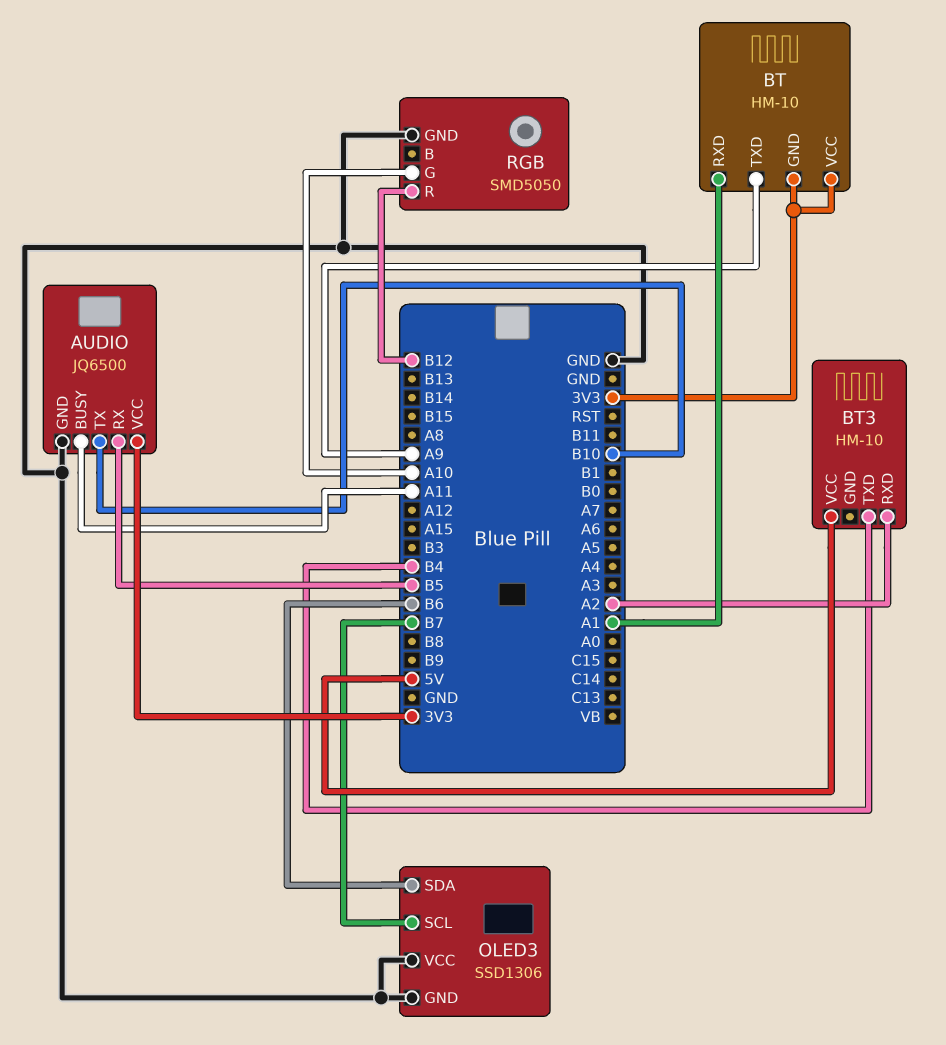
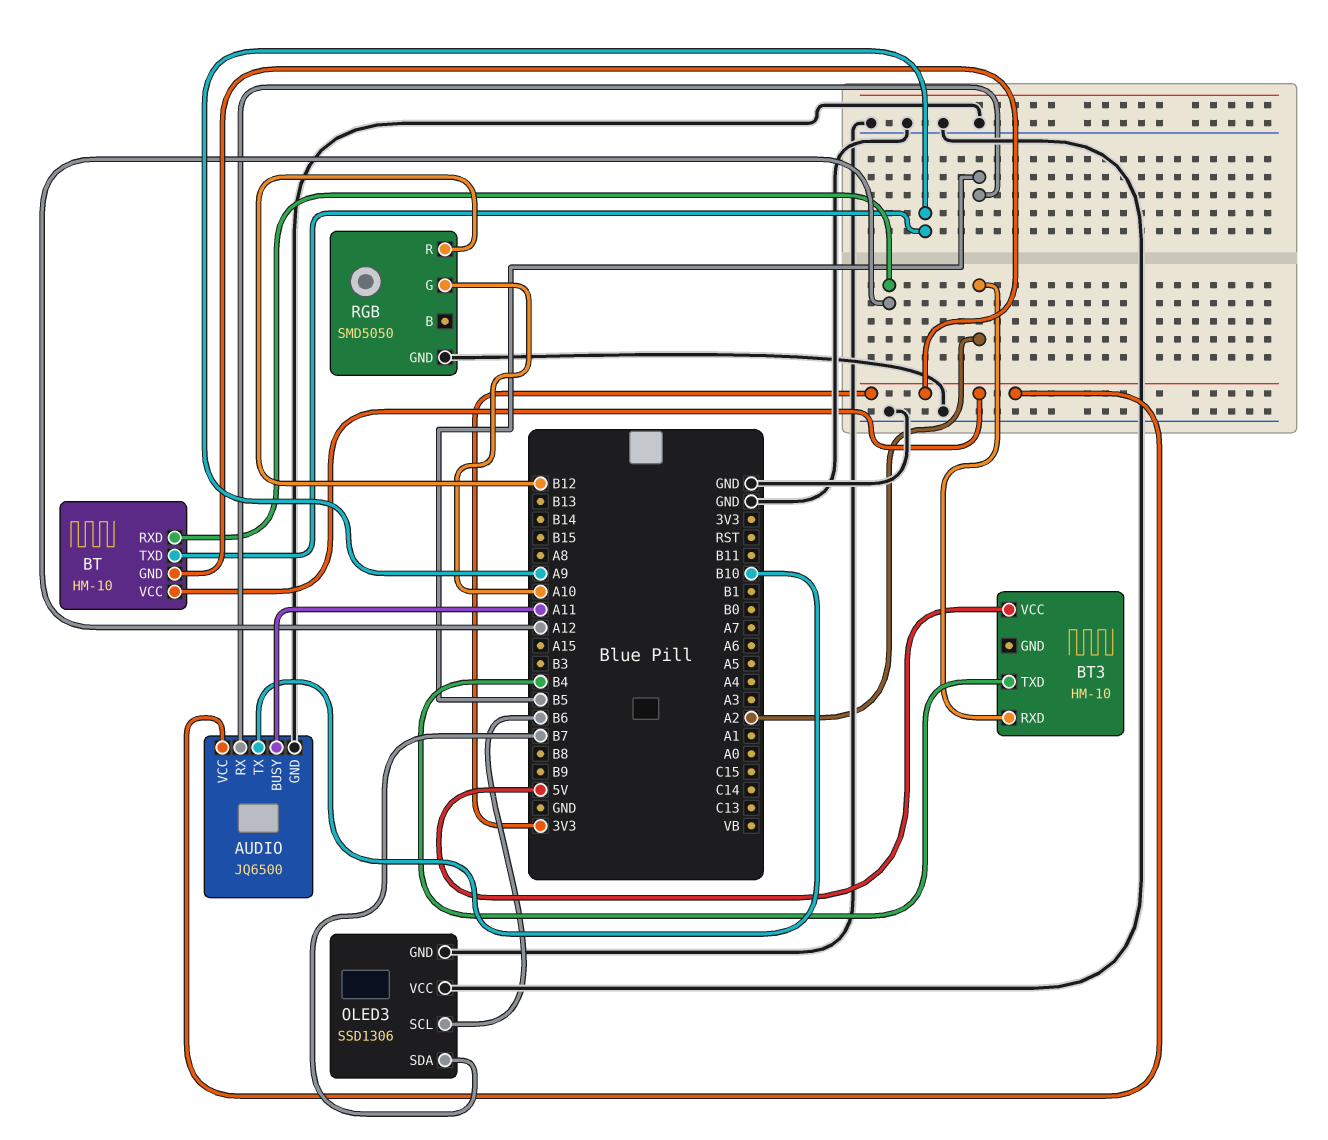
BT pin RXD: A1 -> A12
OLED3 pin SCL: B7 -> B6
OLED3 pin SDA: B6 -> B7

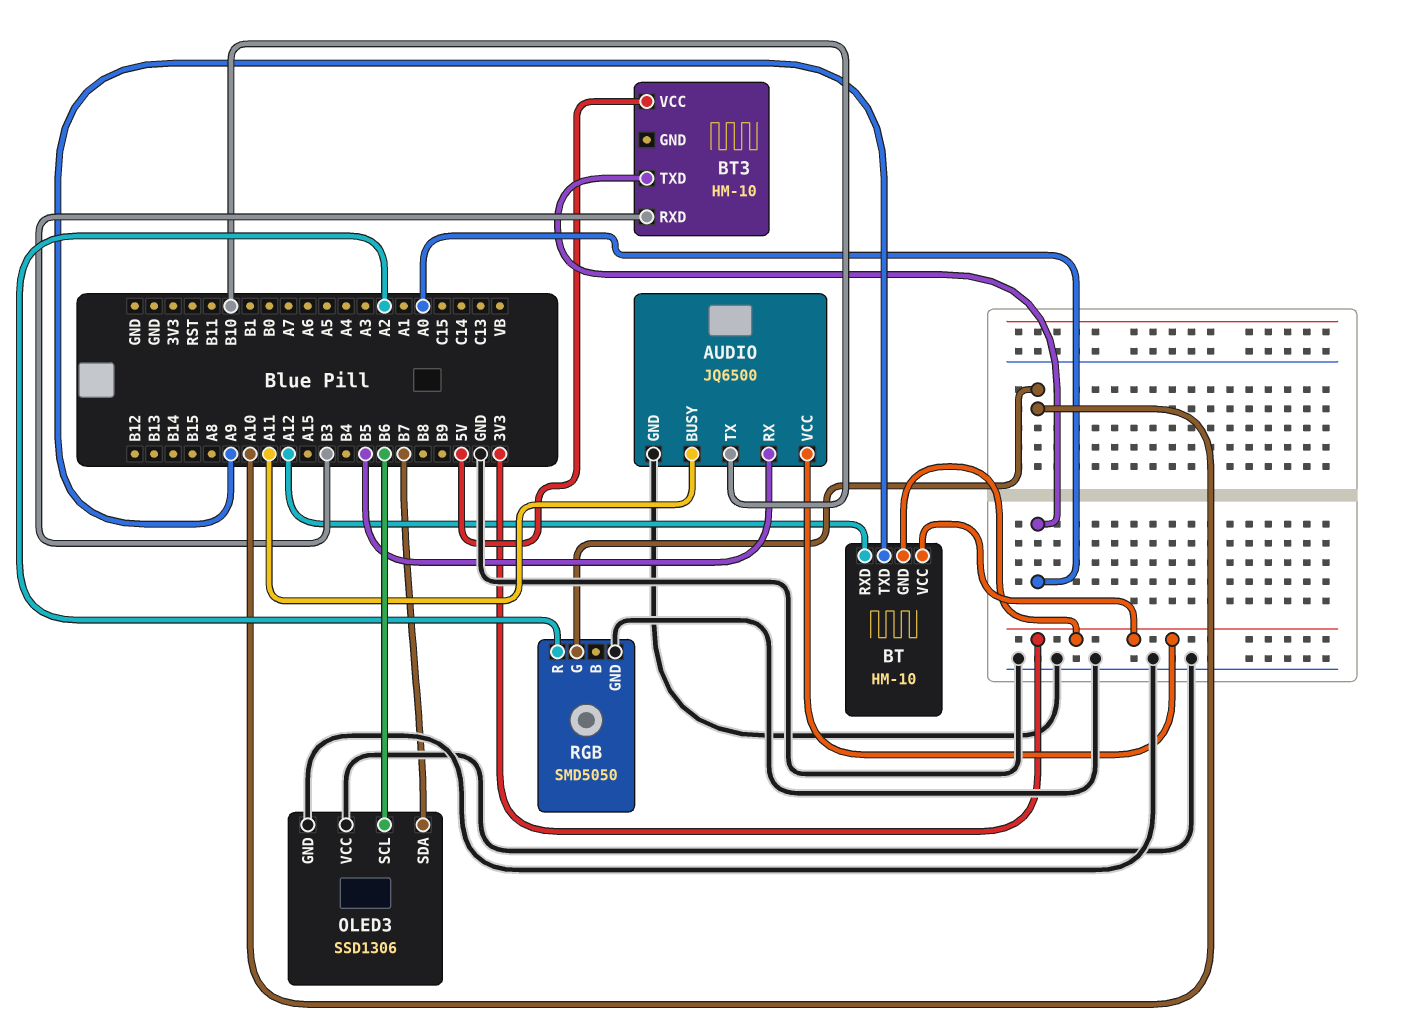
BT3 pin RXD: A2 -> B3
BT3 pin TXD: B4 -> A0
RGB pin R: B12 -> A2

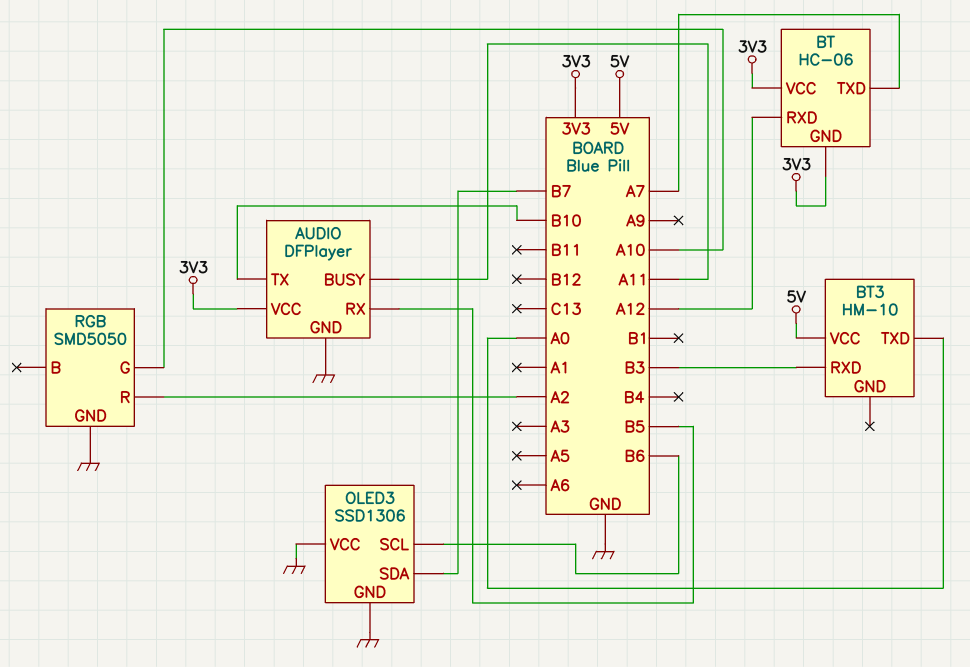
AUDIO: JQ6500 -> DFPlayer
BT: HM-10 -> HC-06
BT pin TXD: A9 -> A7

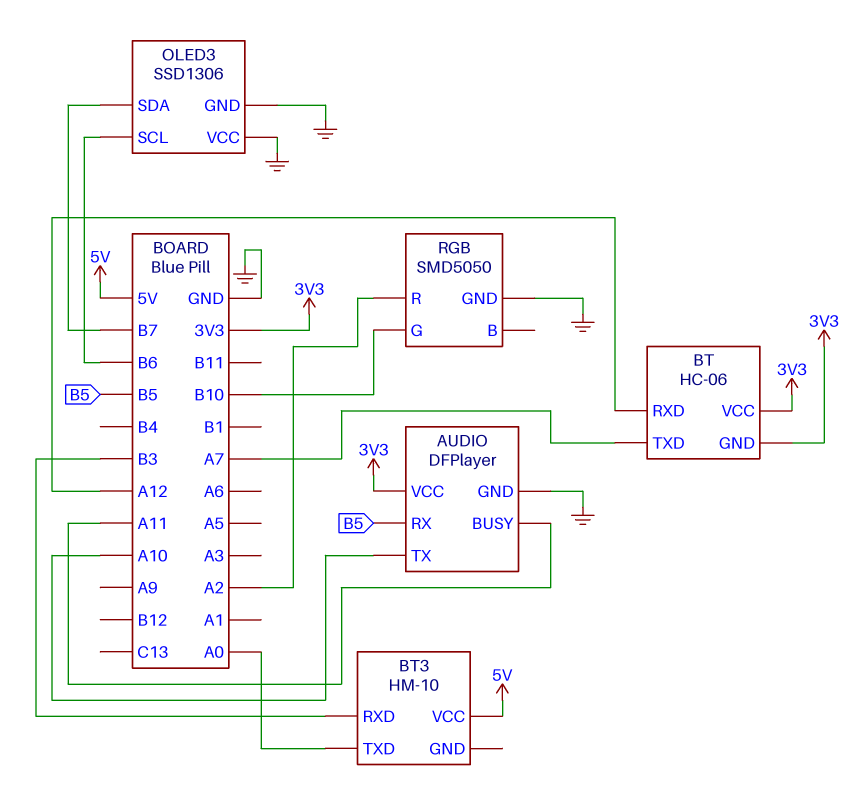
AUDIO pin TX: B10 -> A10
RGB pin G: A10 -> B10

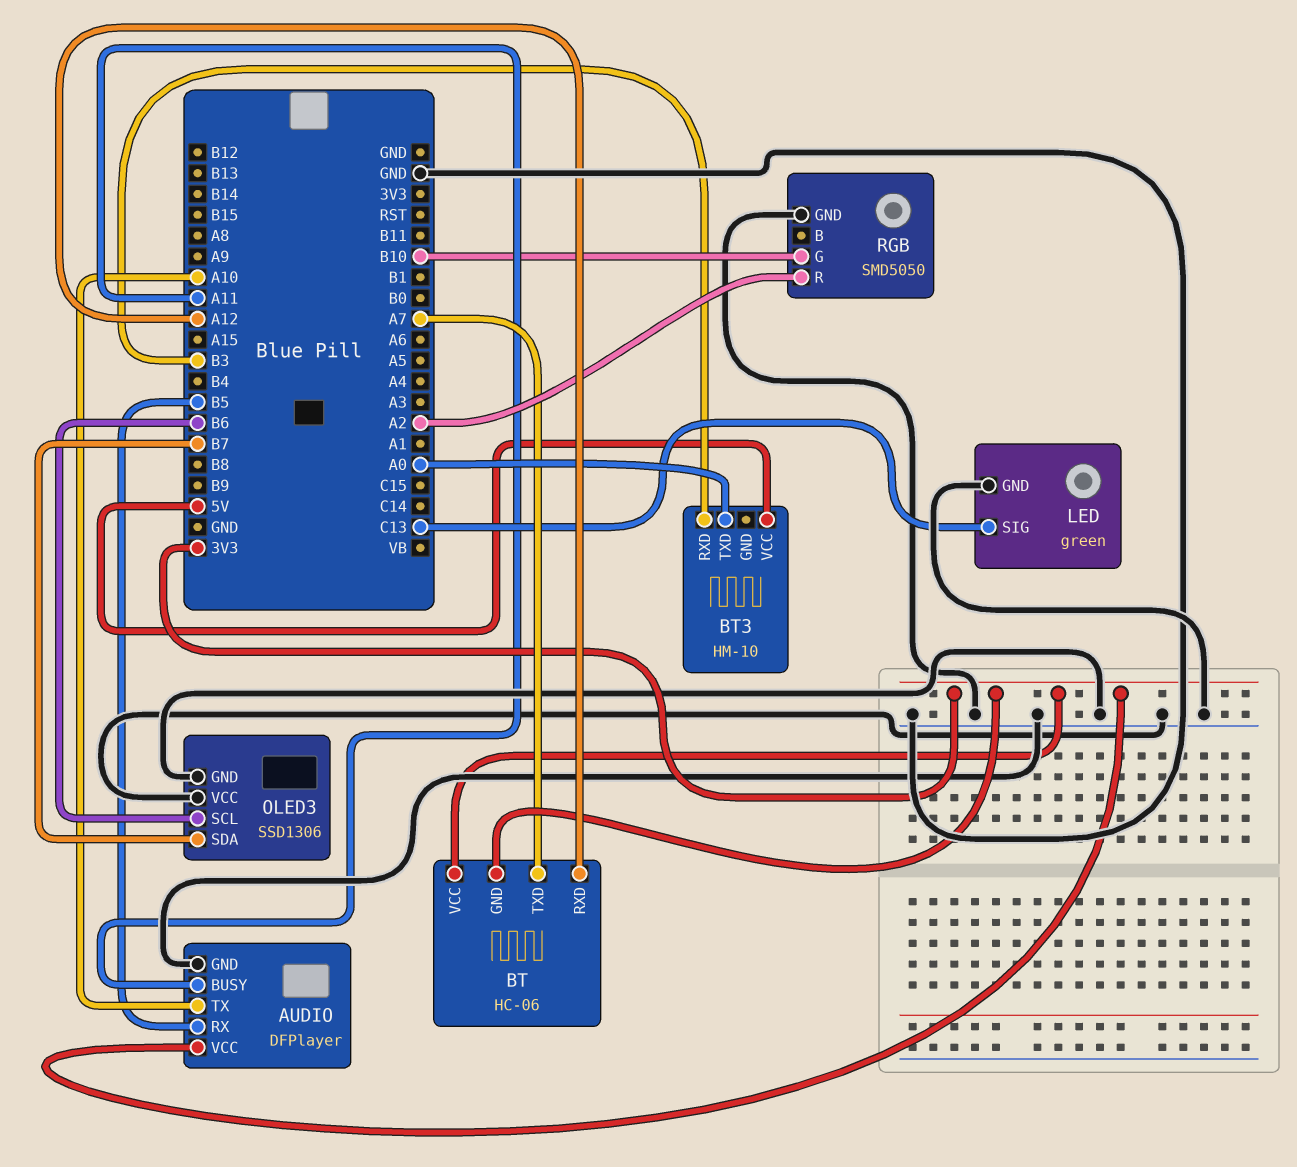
LED: none -> green
LED pin GND: none -> GND
LED pin SIG: none -> C13

